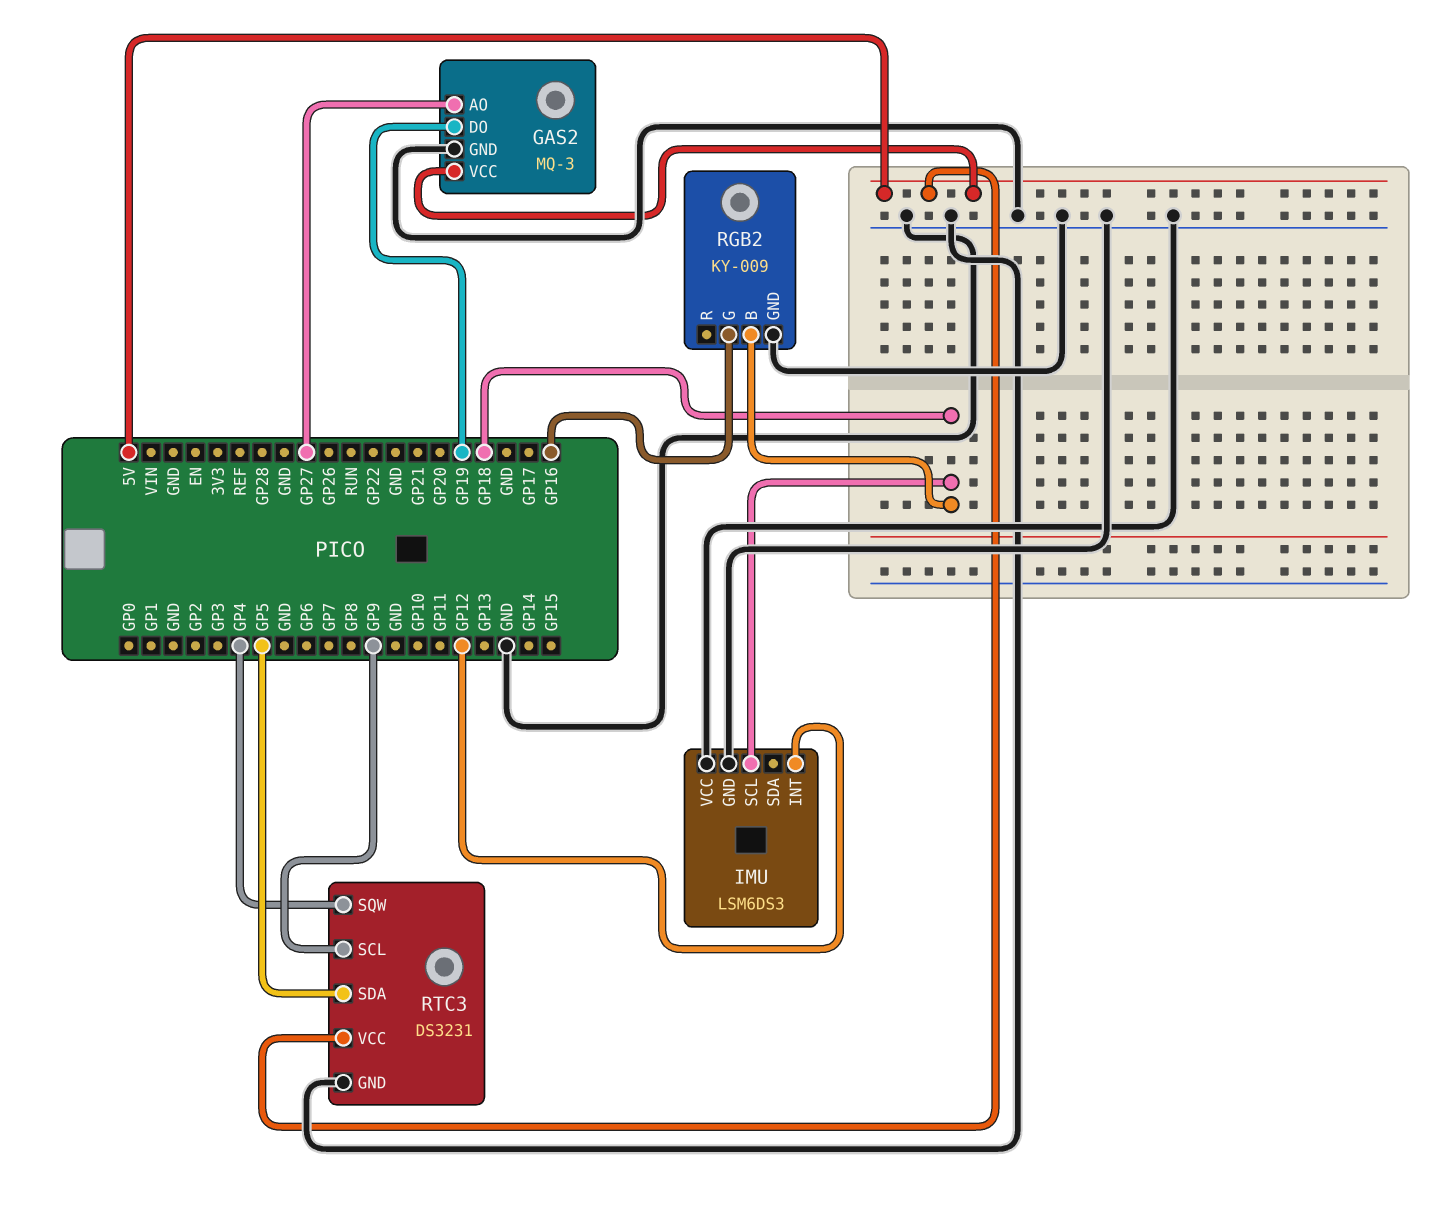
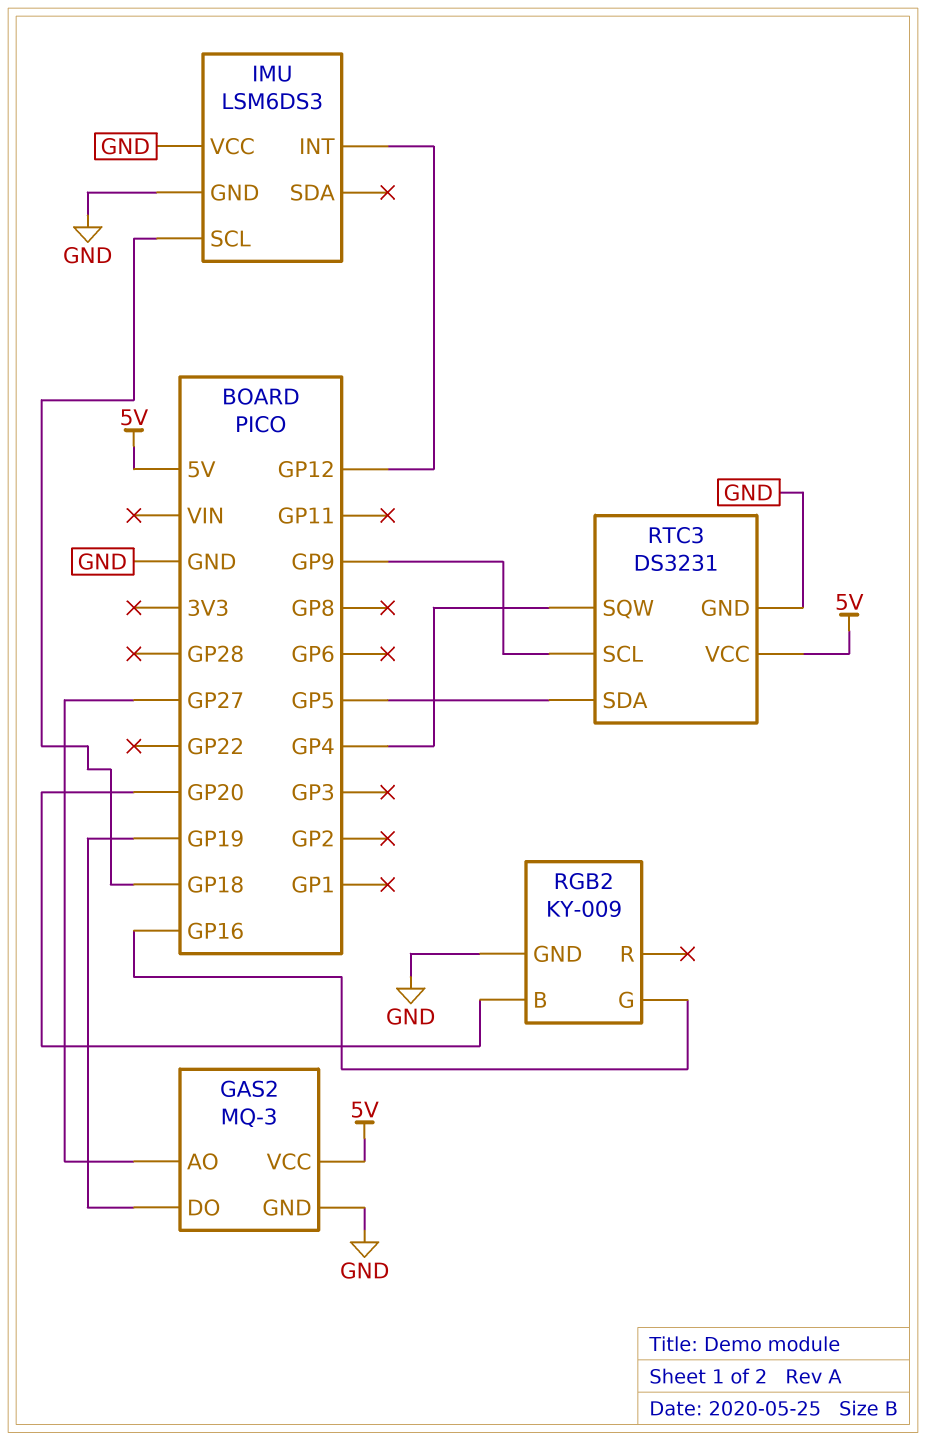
RGB2 pin B: GP18 -> GP20

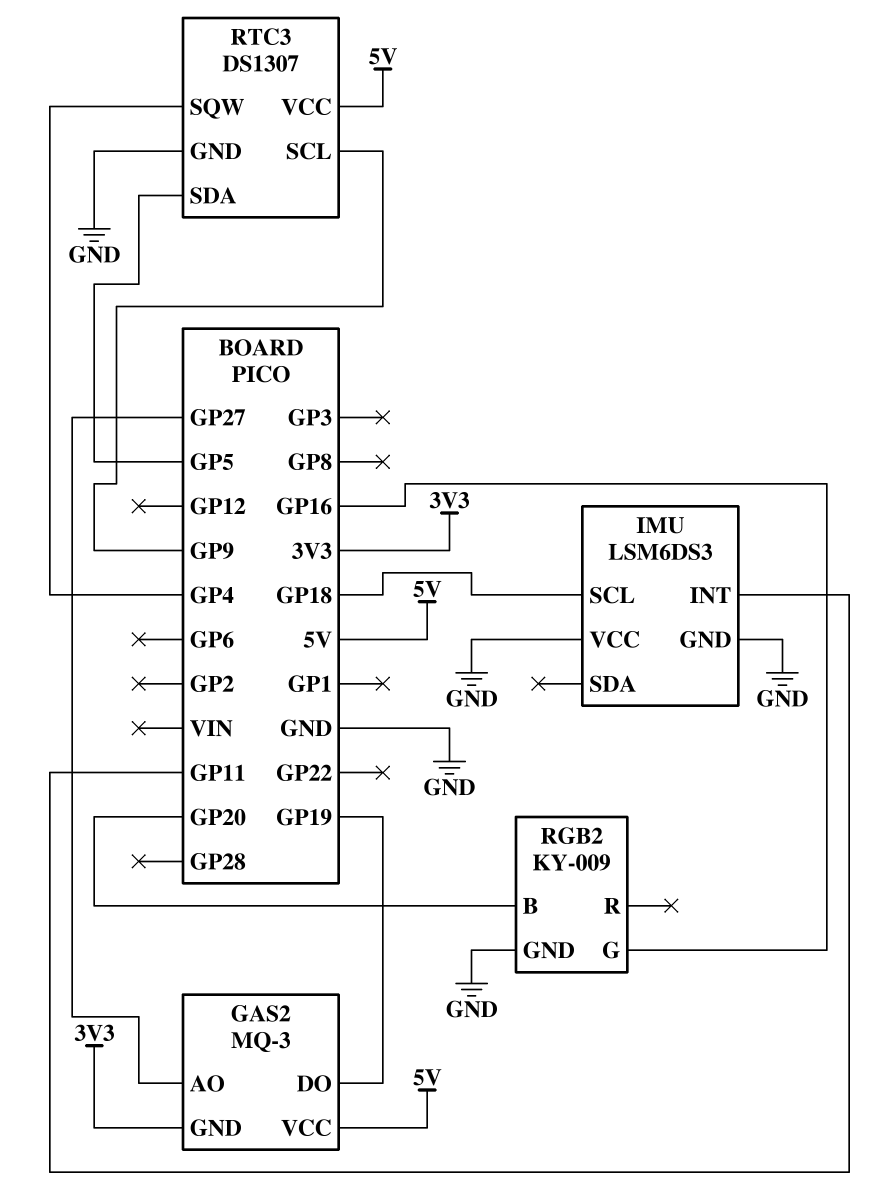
GAS2 pin GND: GND -> 3V3
IMU pin INT: GP12 -> GP11
RTC3: DS3231 -> DS1307

